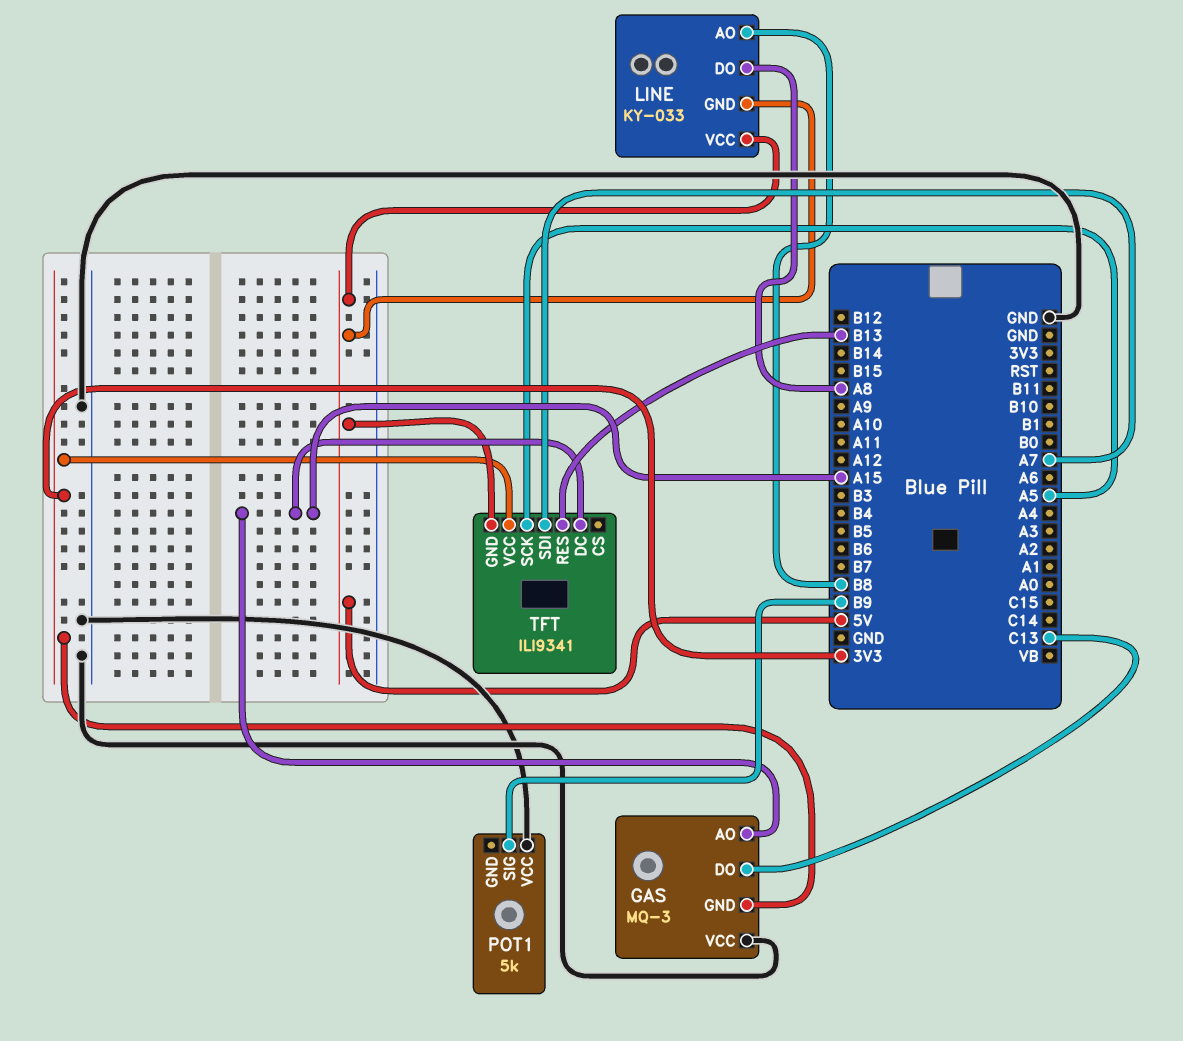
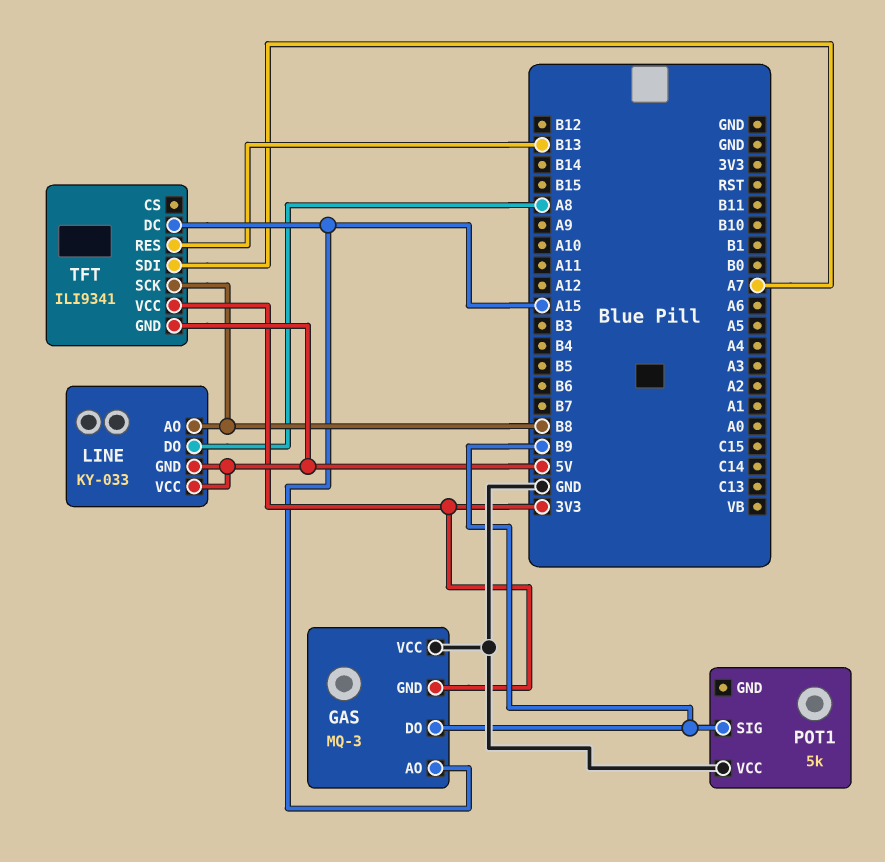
GAS pin DO: C13 -> B9
TFT pin SCK: A5 -> B8

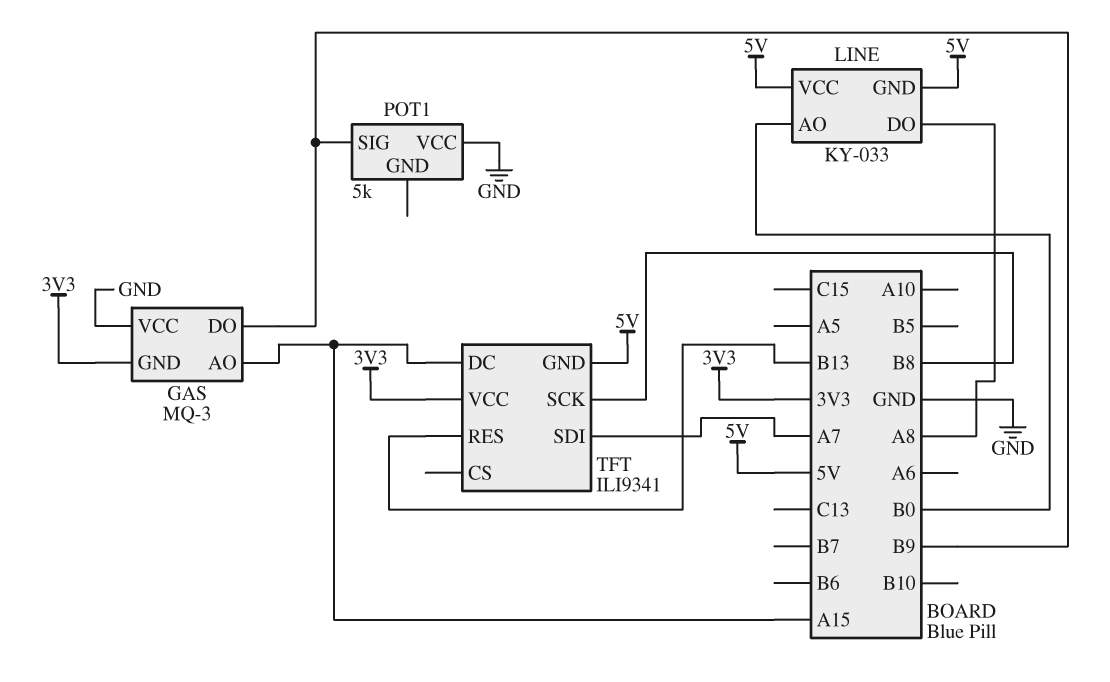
LINE pin AO: B8 -> B0

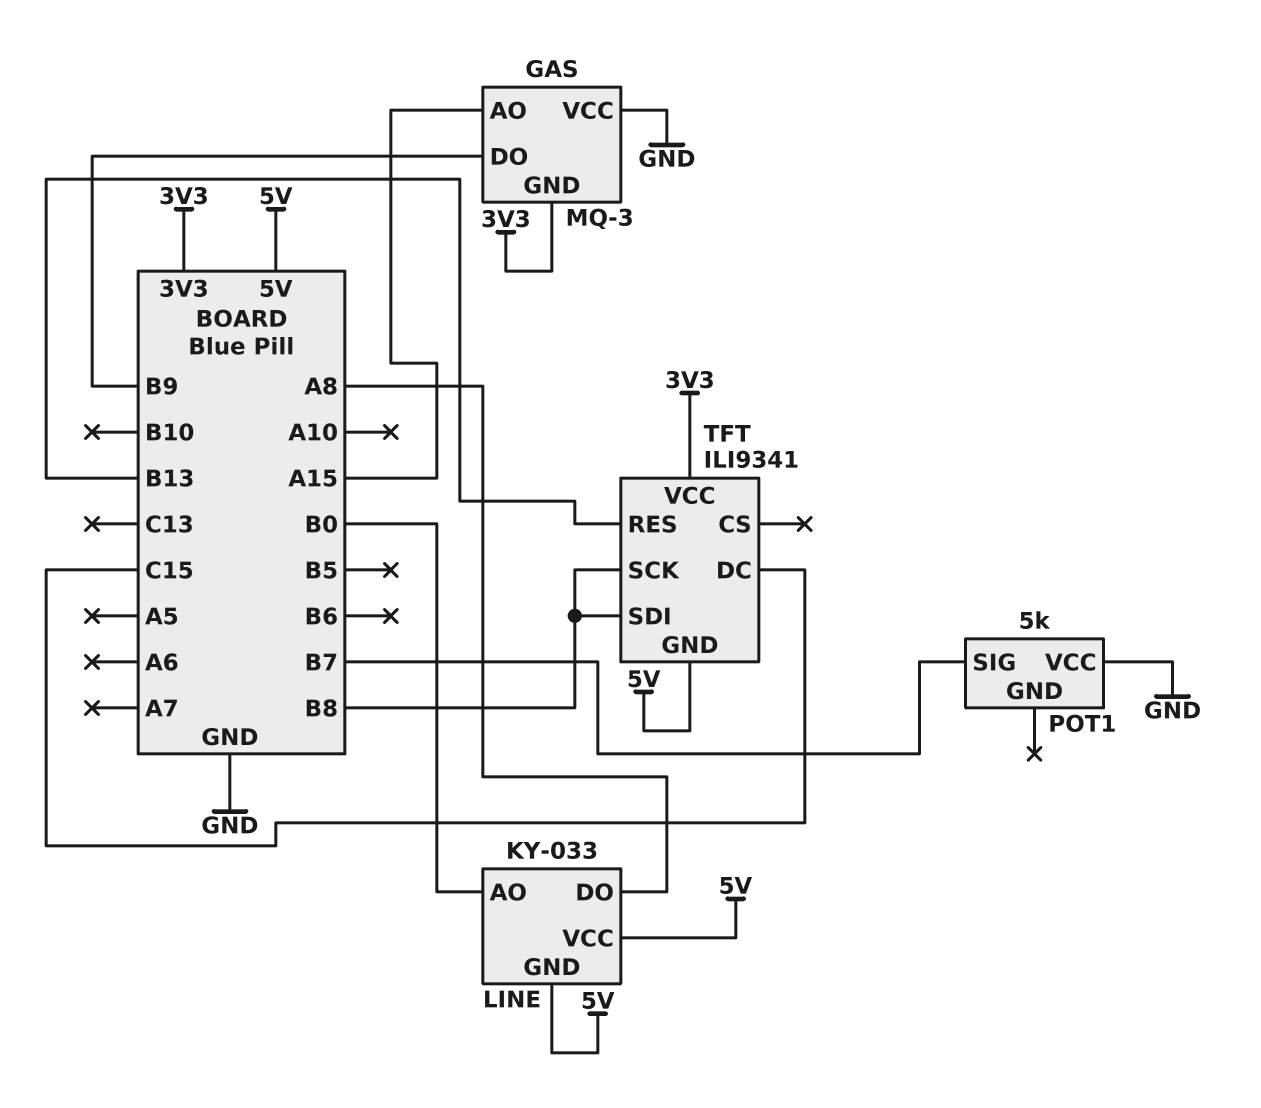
POT1 pin SIG: B9 -> B7
TFT pin DC: A15 -> C15
TFT pin SDI: A7 -> B8

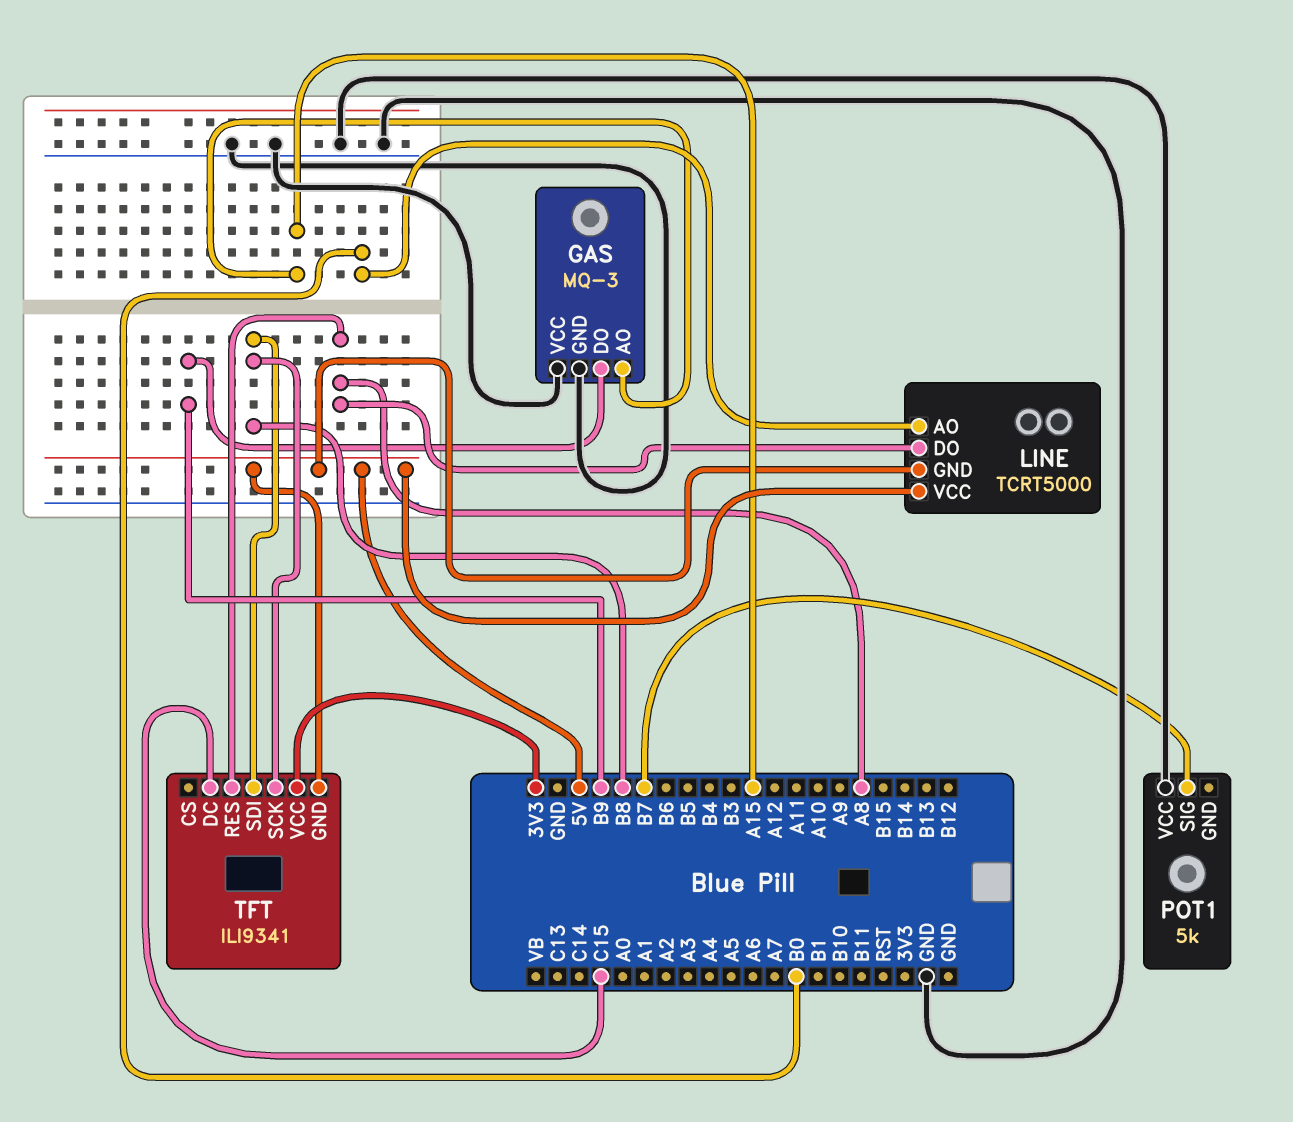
GAS pin GND: 3V3 -> GND
LINE: KY-033 -> TCRT5000
TFT pin RES: B13 -> A8

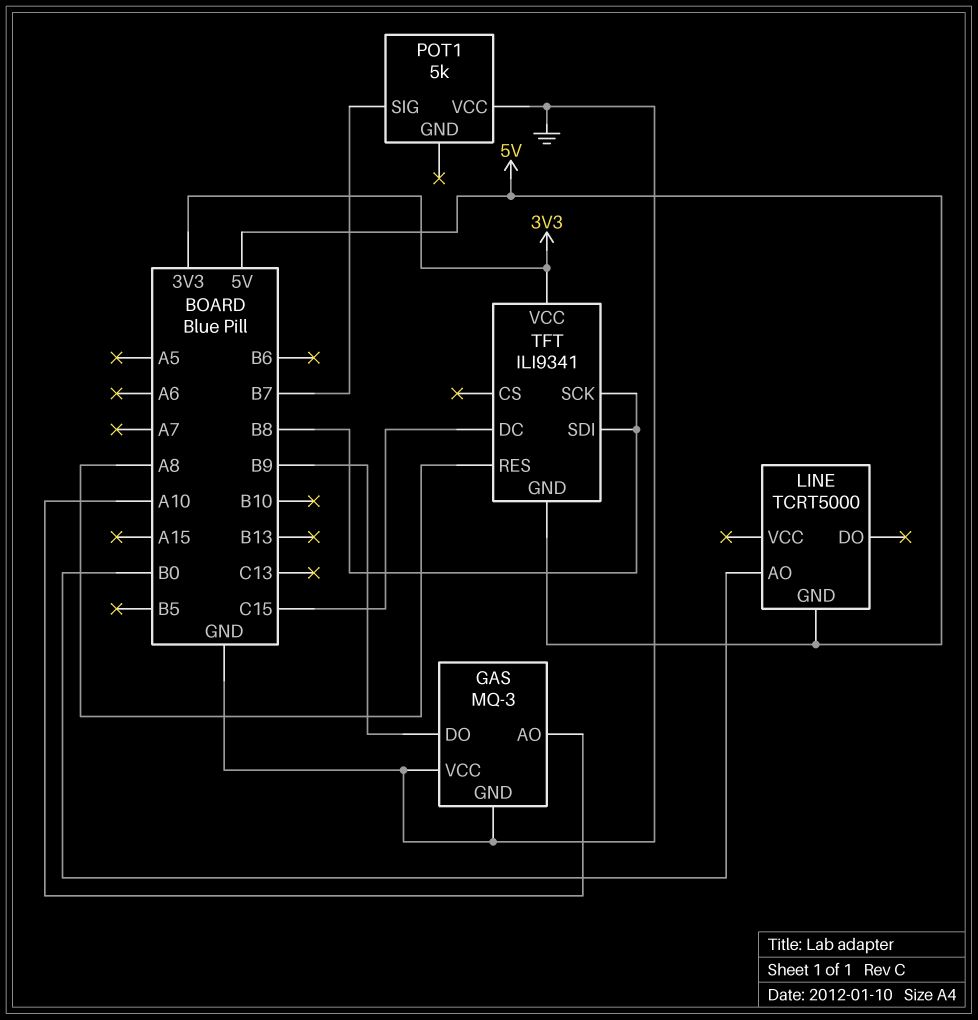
GAS pin AO: A15 -> A10
LINE pin DO: A8 -> none
LINE pin VCC: 5V -> none

